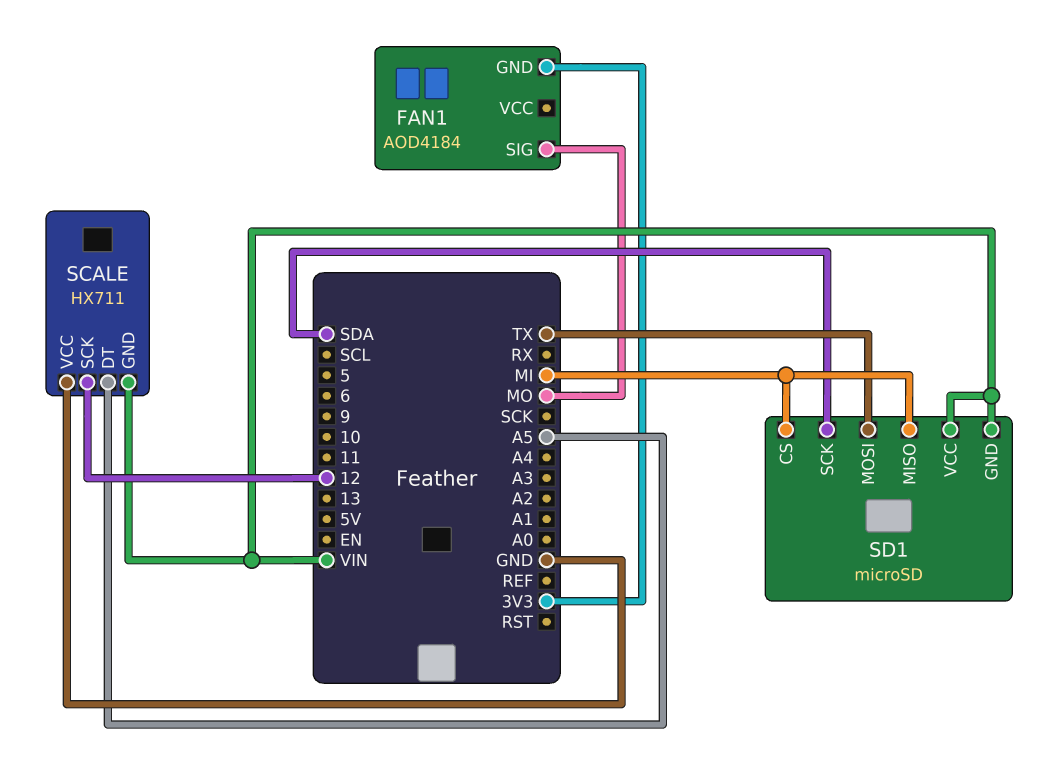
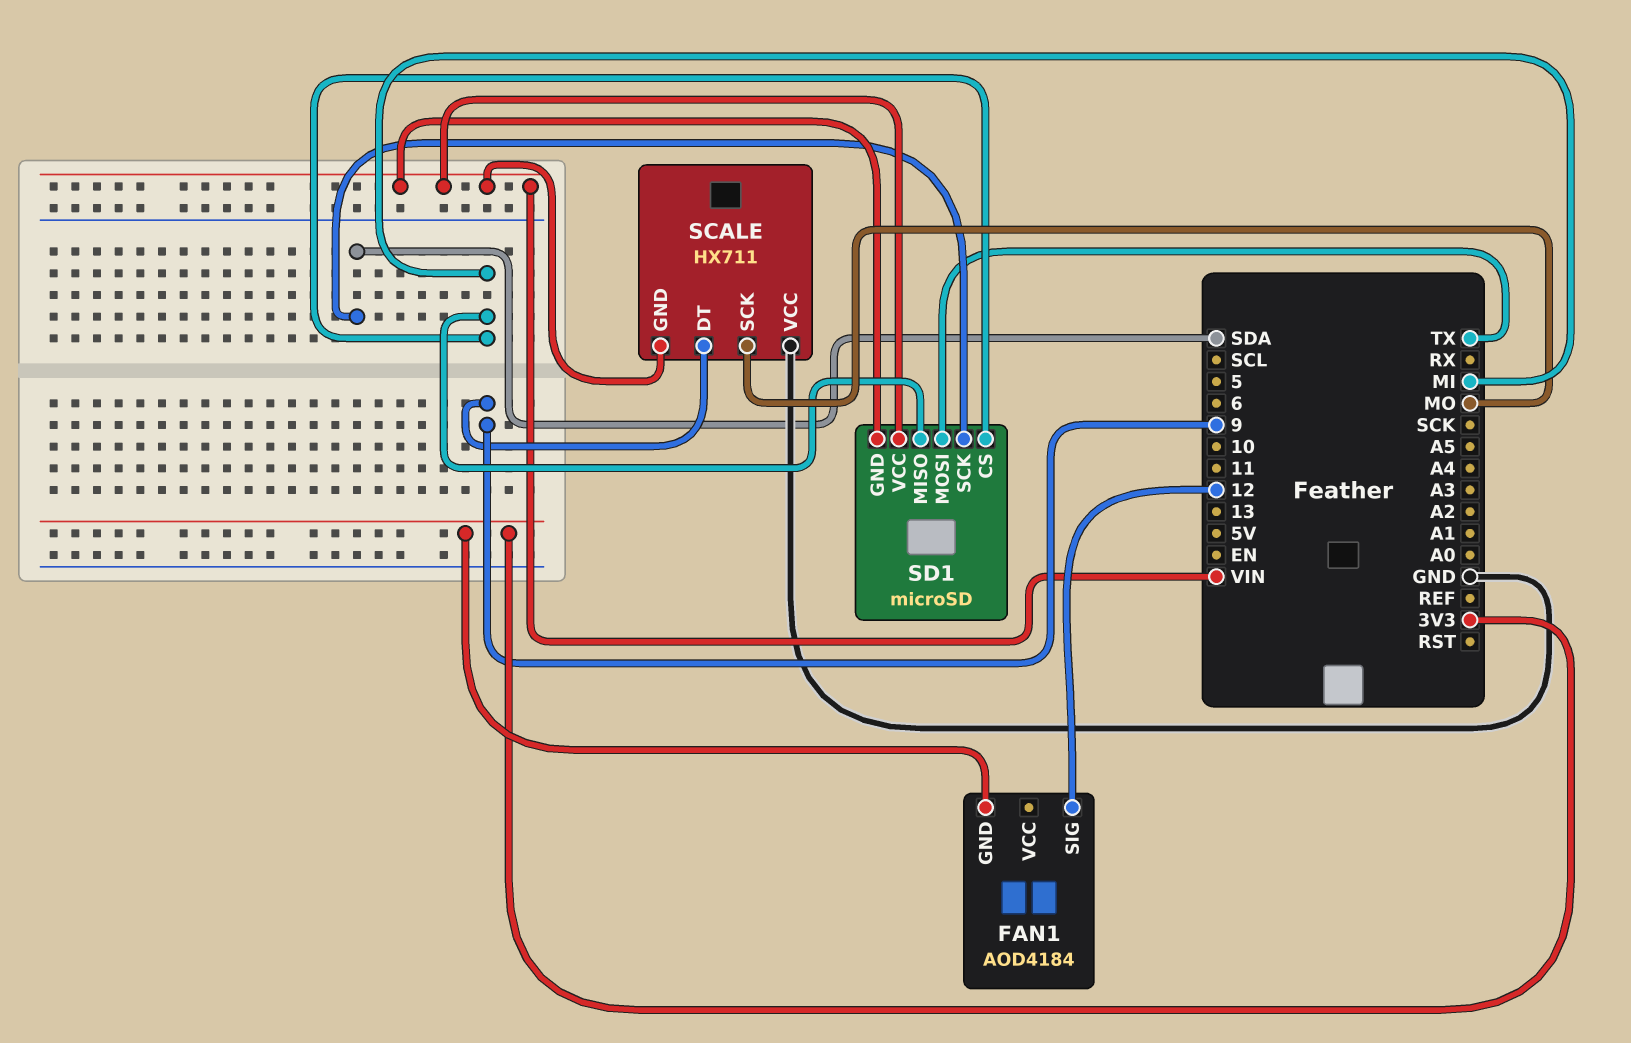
FAN1 pin SIG: MO -> 12
SCALE pin DT: A5 -> 9
SCALE pin SCK: 12 -> MO

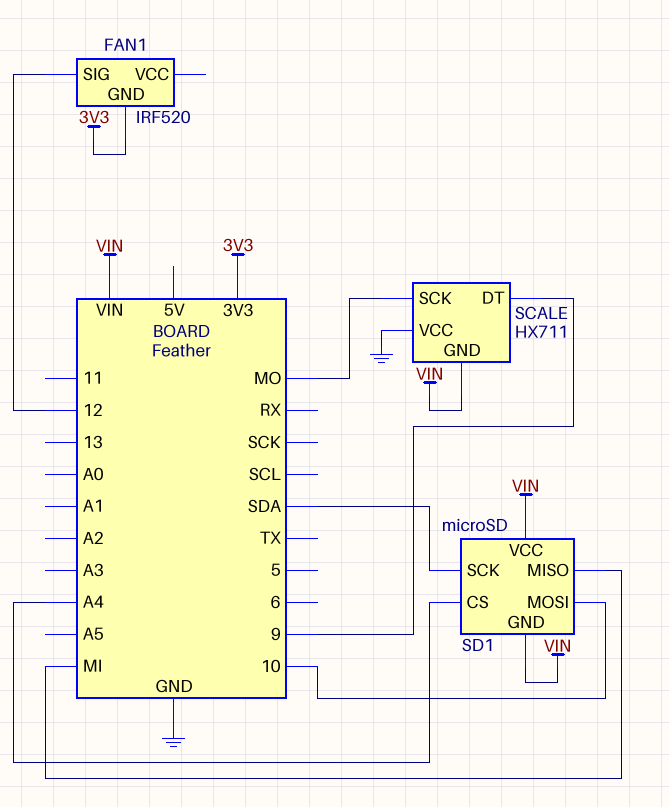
FAN1: AOD4184 -> IRF520
SD1 pin CS: MI -> A4
SD1 pin MOSI: TX -> 10

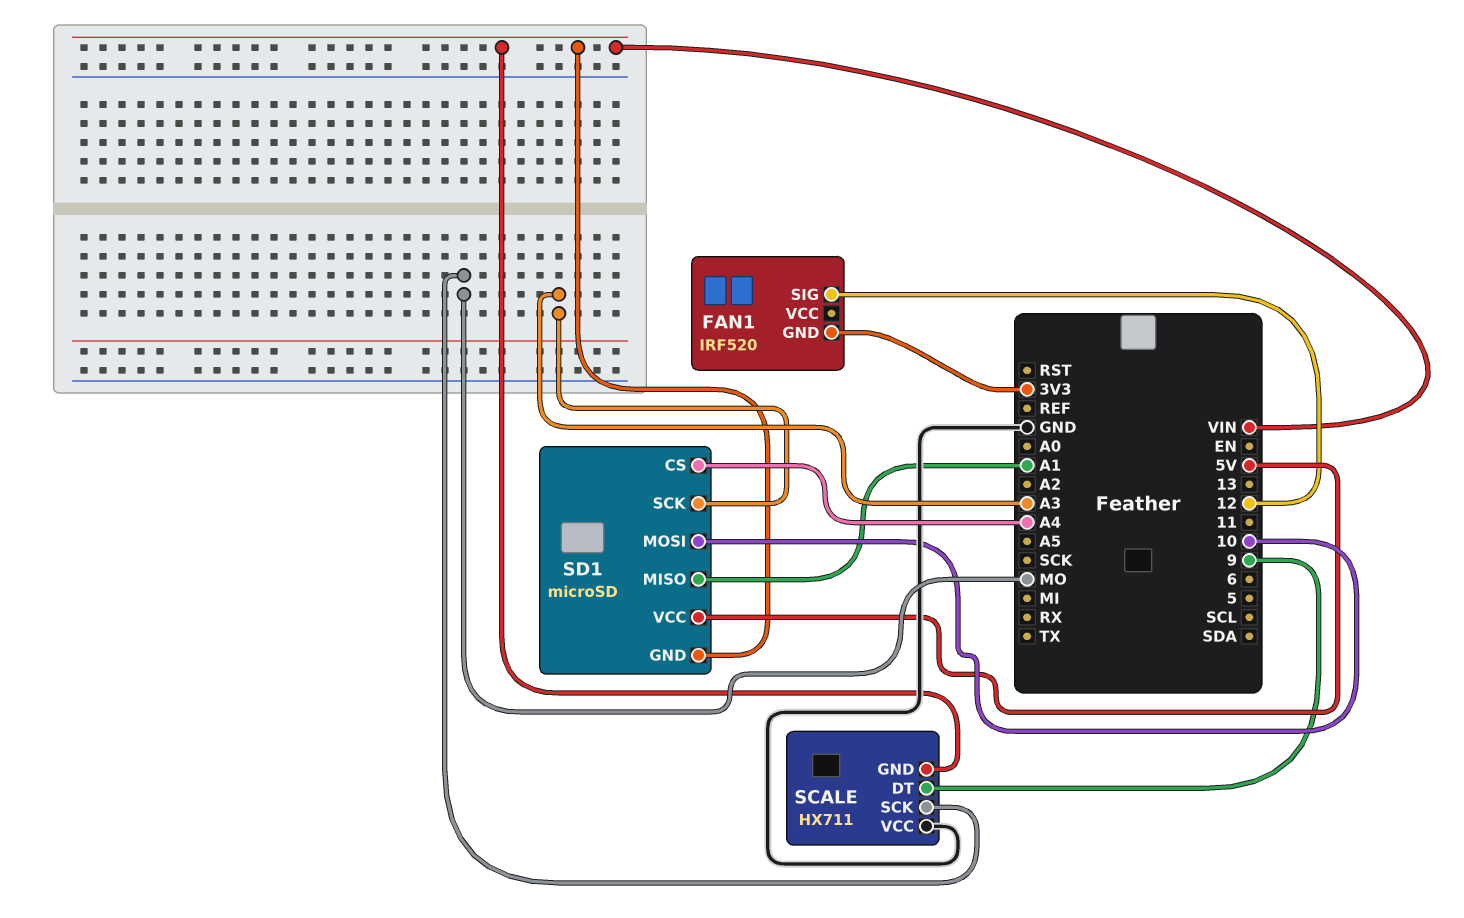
SD1 pin MISO: MI -> A1
SD1 pin SCK: SDA -> A3
SD1 pin VCC: VIN -> 5V

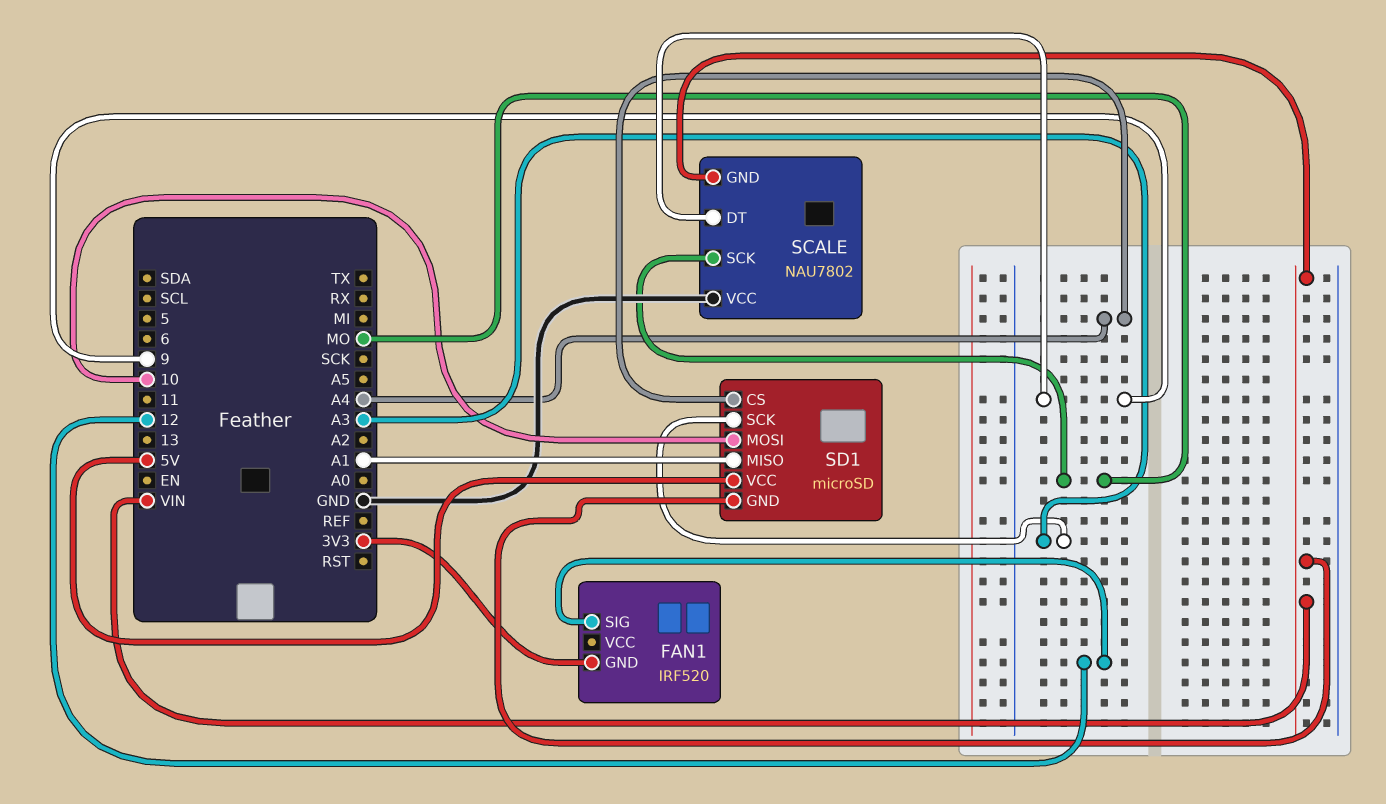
SCALE: HX711 -> NAU7802

